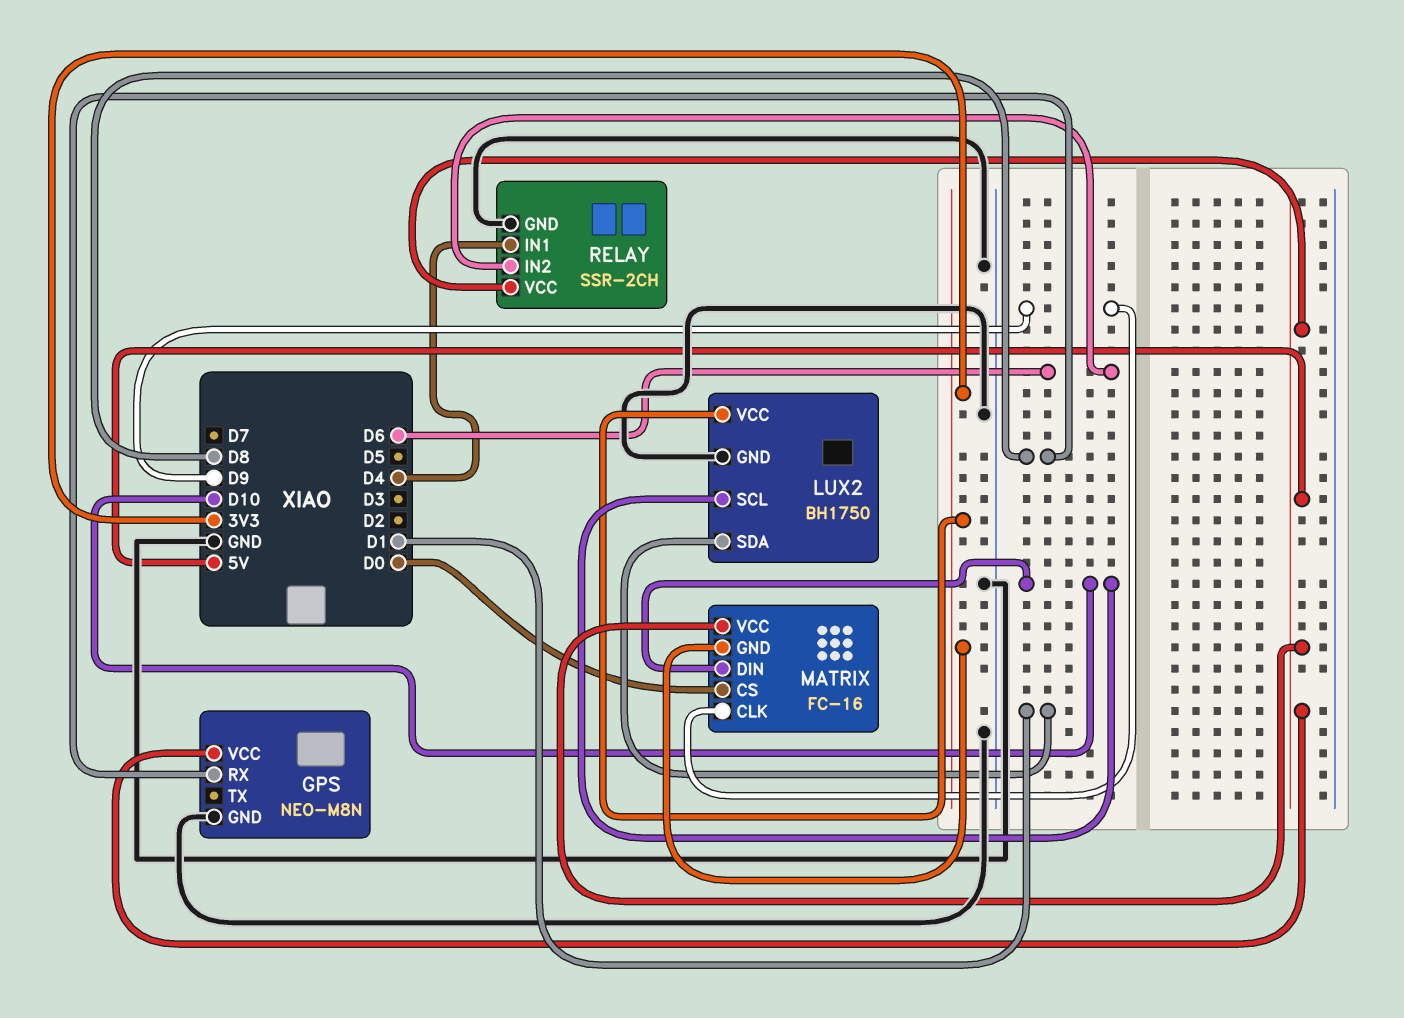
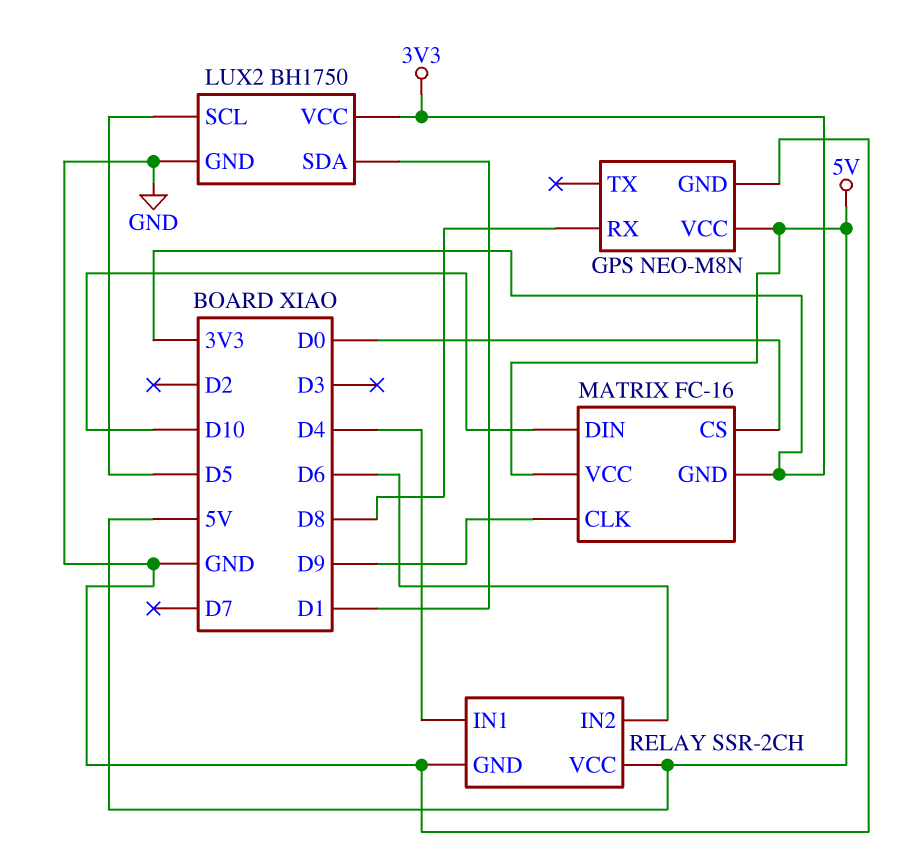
LUX2 pin SCL: D10 -> D5

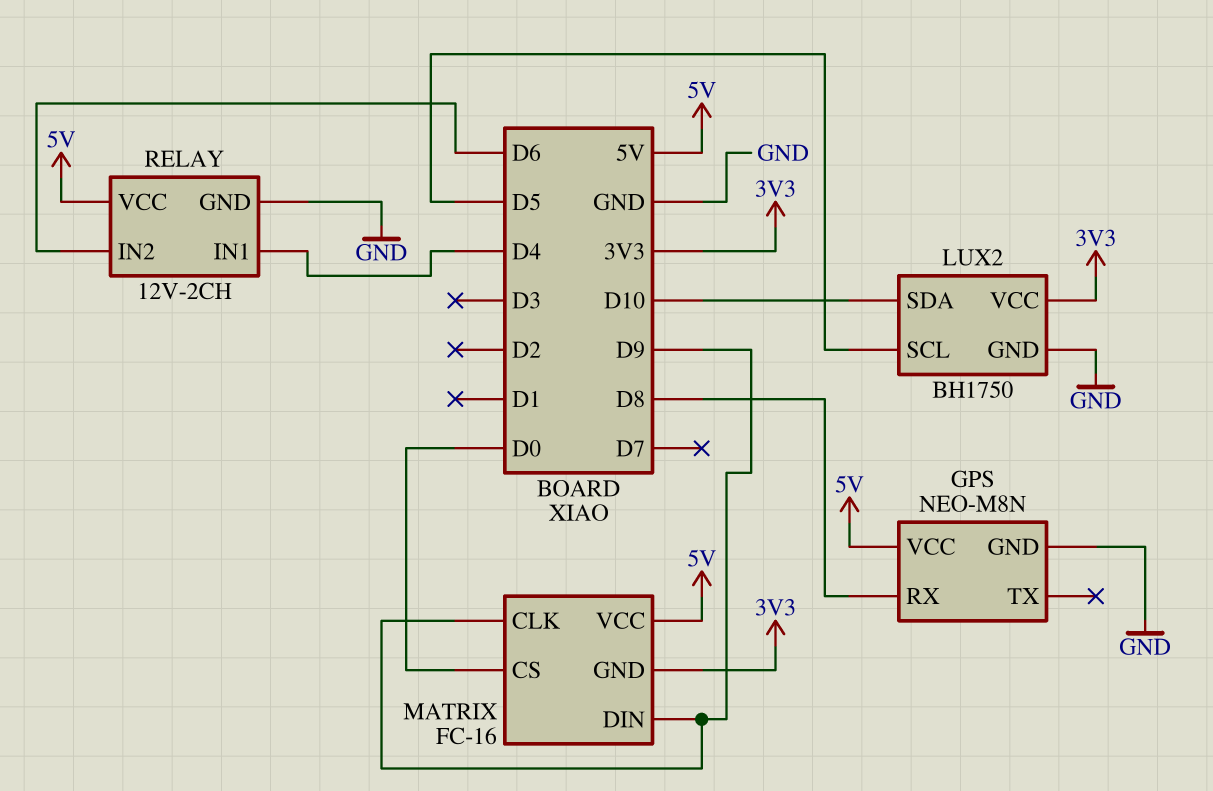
LUX2 pin SDA: D1 -> D10
MATRIX pin DIN: D10 -> D9
RELAY: SSR-2CH -> 12V-2CH

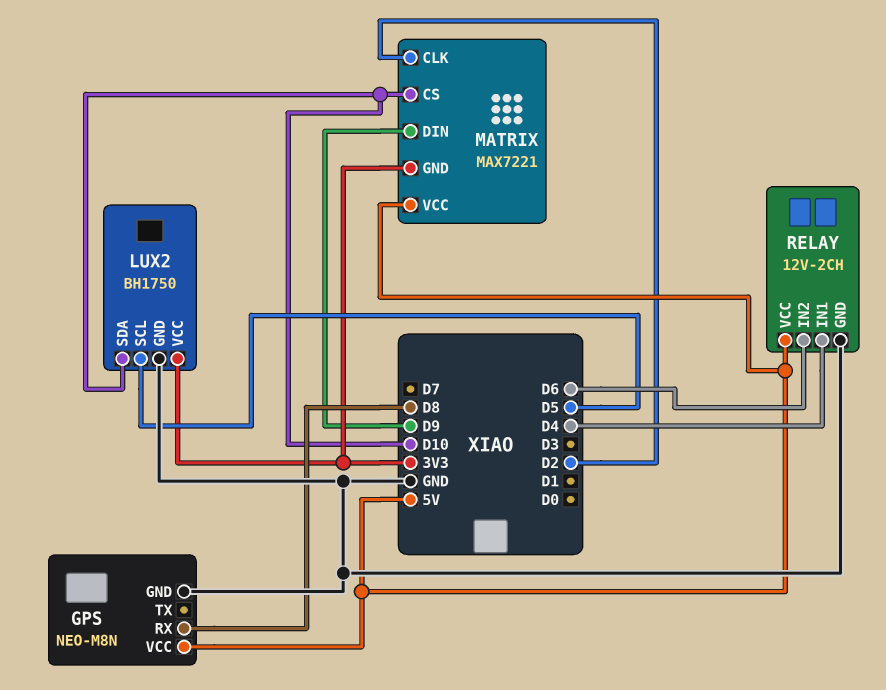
MATRIX: FC-16 -> MAX7221
MATRIX pin CLK: D9 -> D2
MATRIX pin CS: D0 -> D10

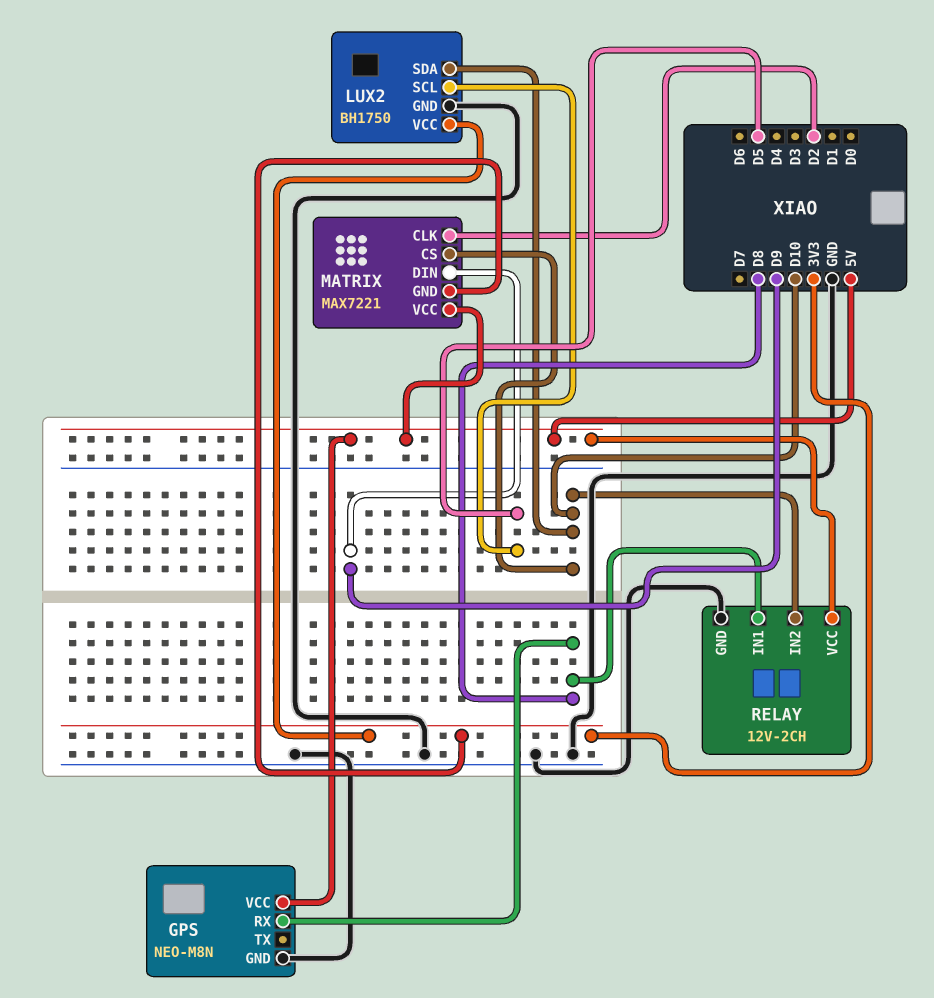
RELAY pin IN1: D4 -> D8
RELAY pin IN2: D6 -> D10

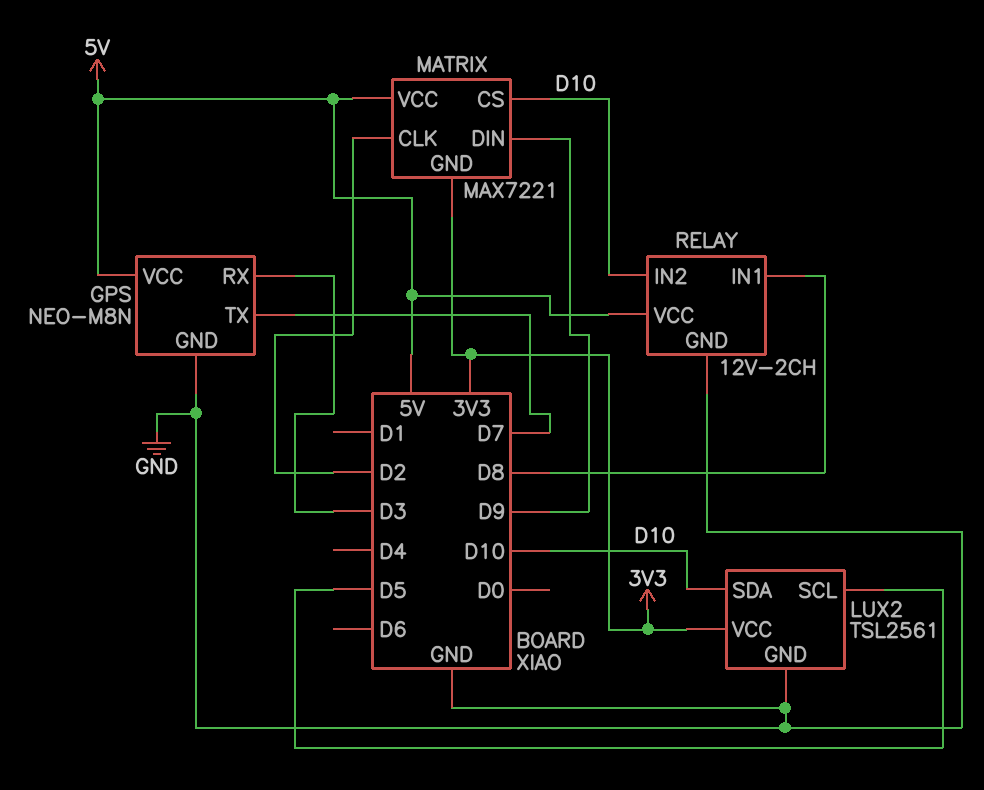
GPS pin RX: D8 -> D3
GPS pin TX: none -> D7
LUX2: BH1750 -> TSL2561

